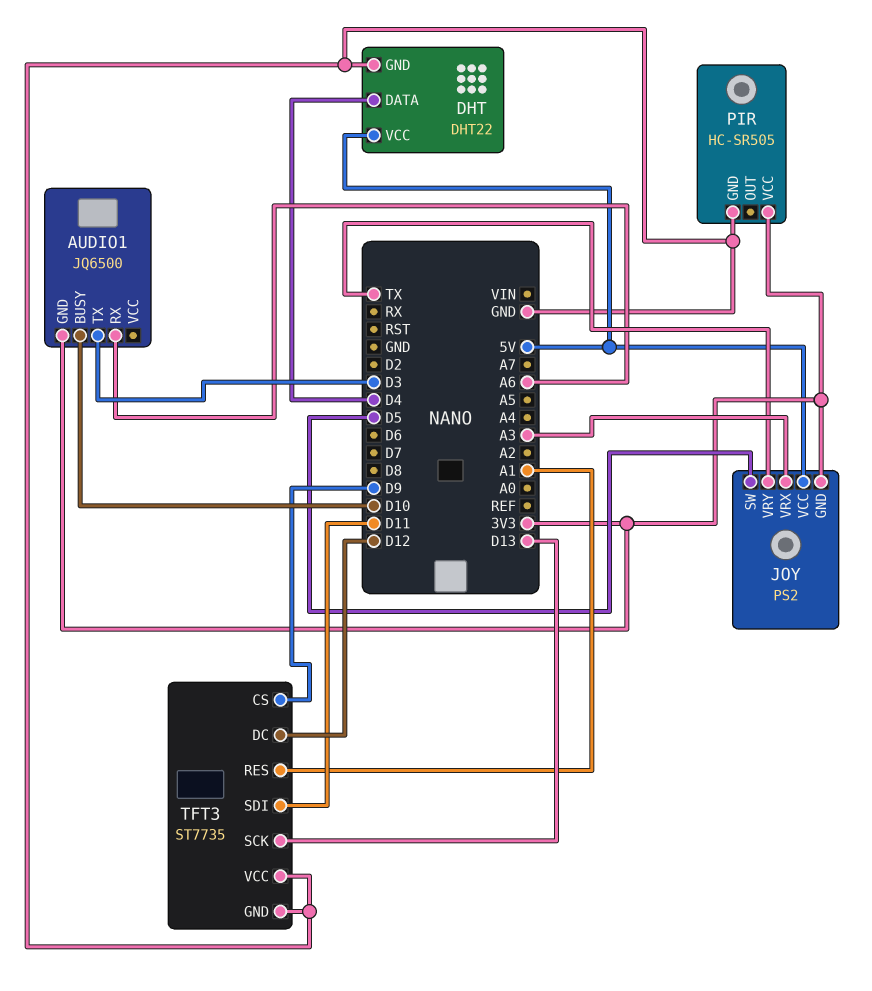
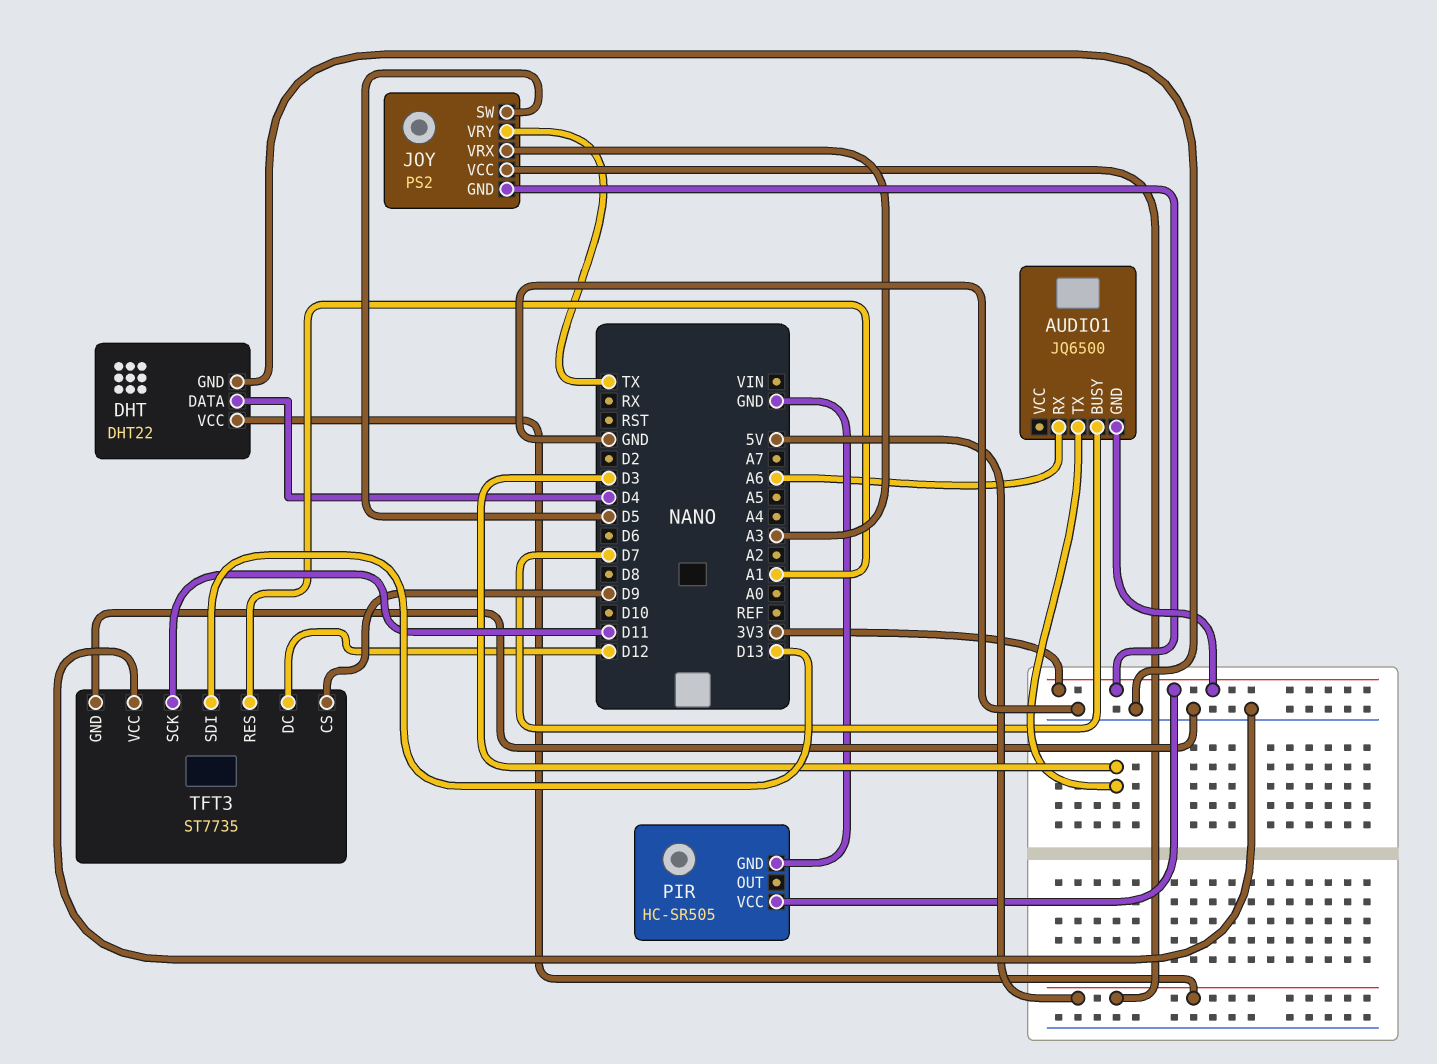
AUDIO1 pin BUSY: D10 -> D7
TFT3 pin SCK: D13 -> D11
TFT3 pin SDI: D11 -> D13

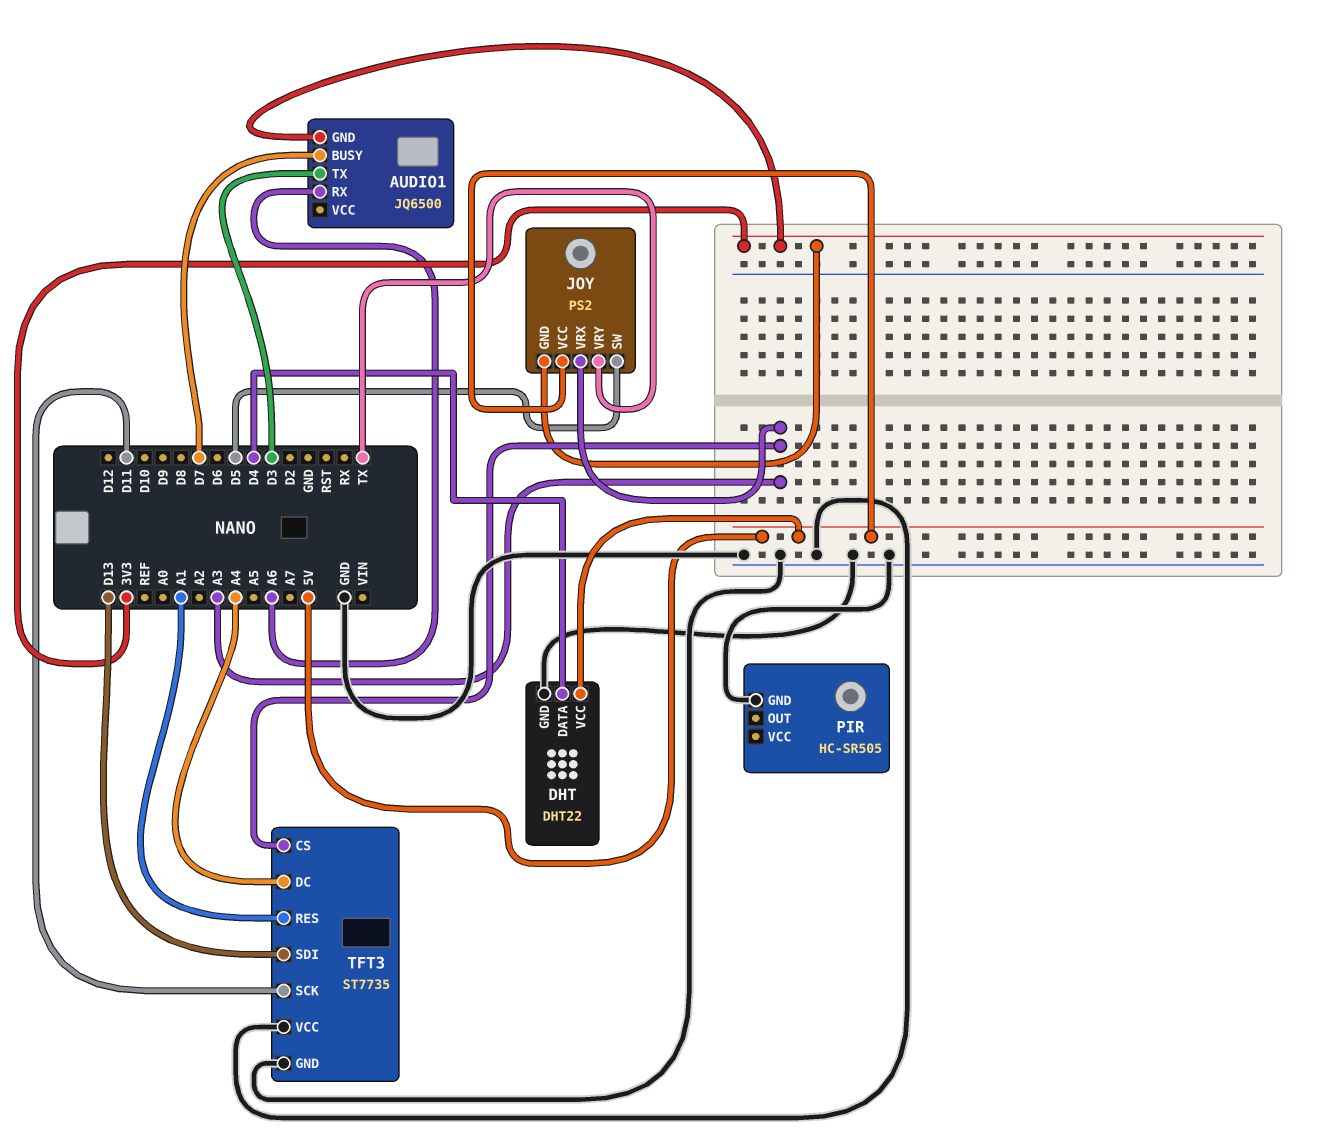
PIR pin VCC: 3V3 -> none
TFT3 pin CS: D9 -> A3
TFT3 pin DC: D12 -> A4

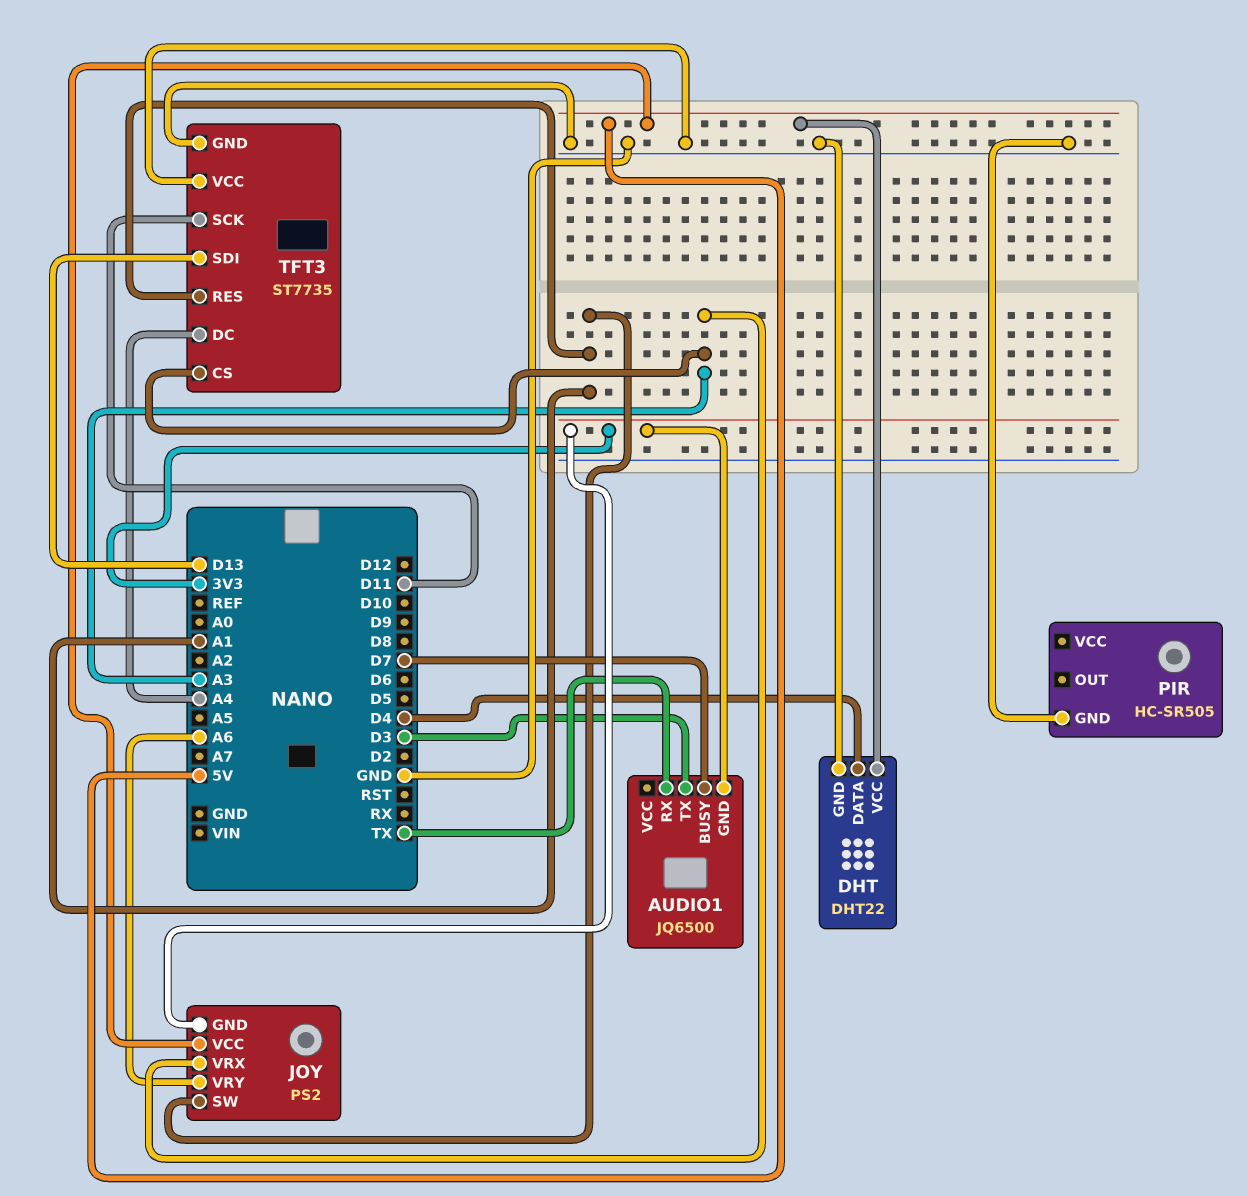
AUDIO1 pin RX: A6 -> TX
JOY pin SW: D5 -> A1
JOY pin VRY: TX -> A6

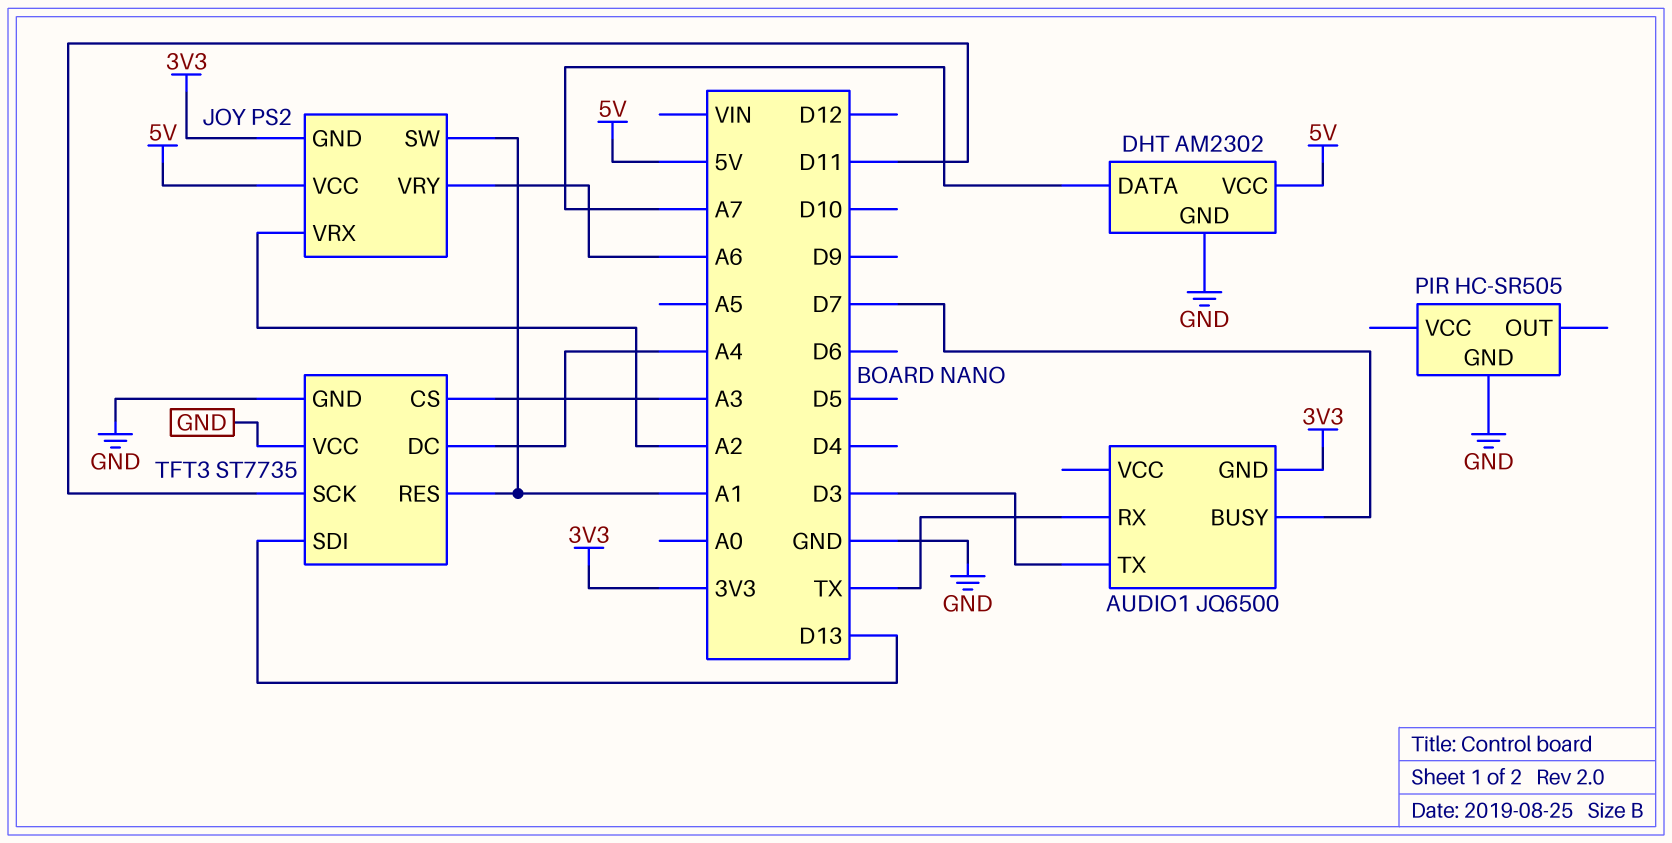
DHT: DHT22 -> AM2302
DHT pin DATA: D4 -> A7
JOY pin VRX: A3 -> A2

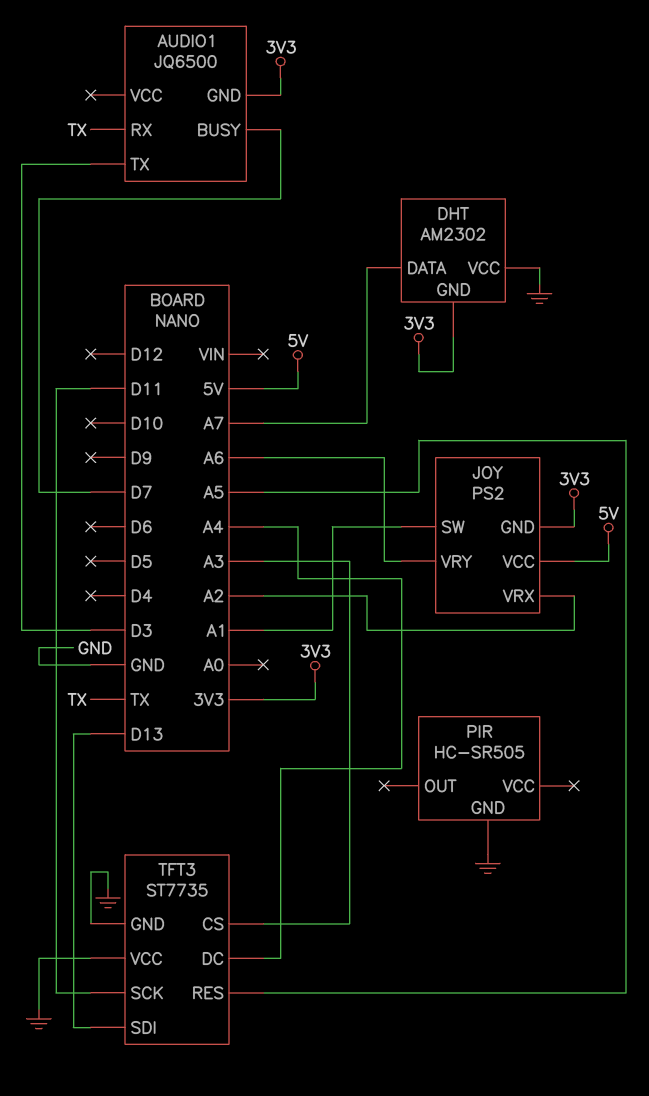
DHT pin GND: GND -> 3V3
DHT pin VCC: 5V -> GND
TFT3 pin RES: A1 -> A5

